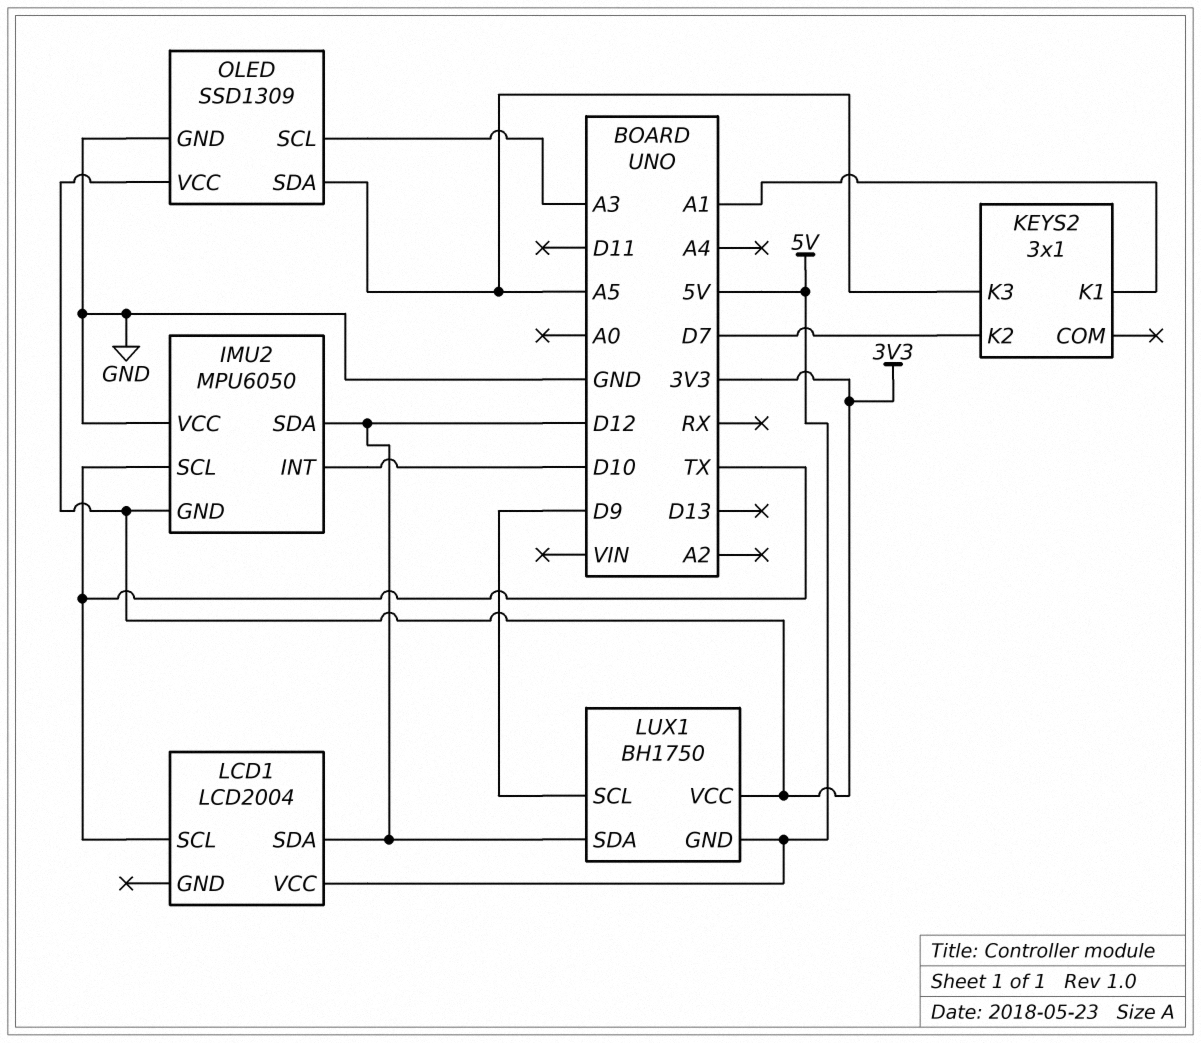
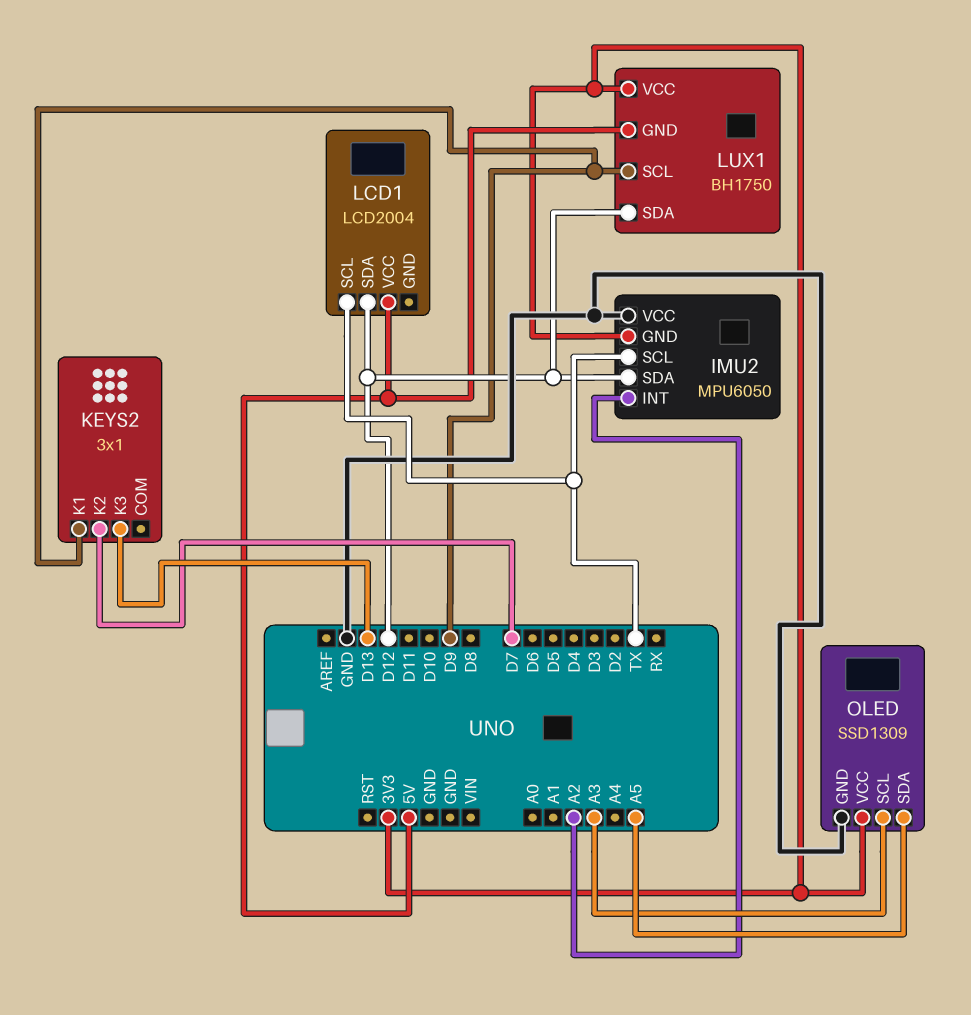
IMU2 pin INT: D10 -> A2
KEYS2 pin K1: A1 -> D9
KEYS2 pin K3: A5 -> D13

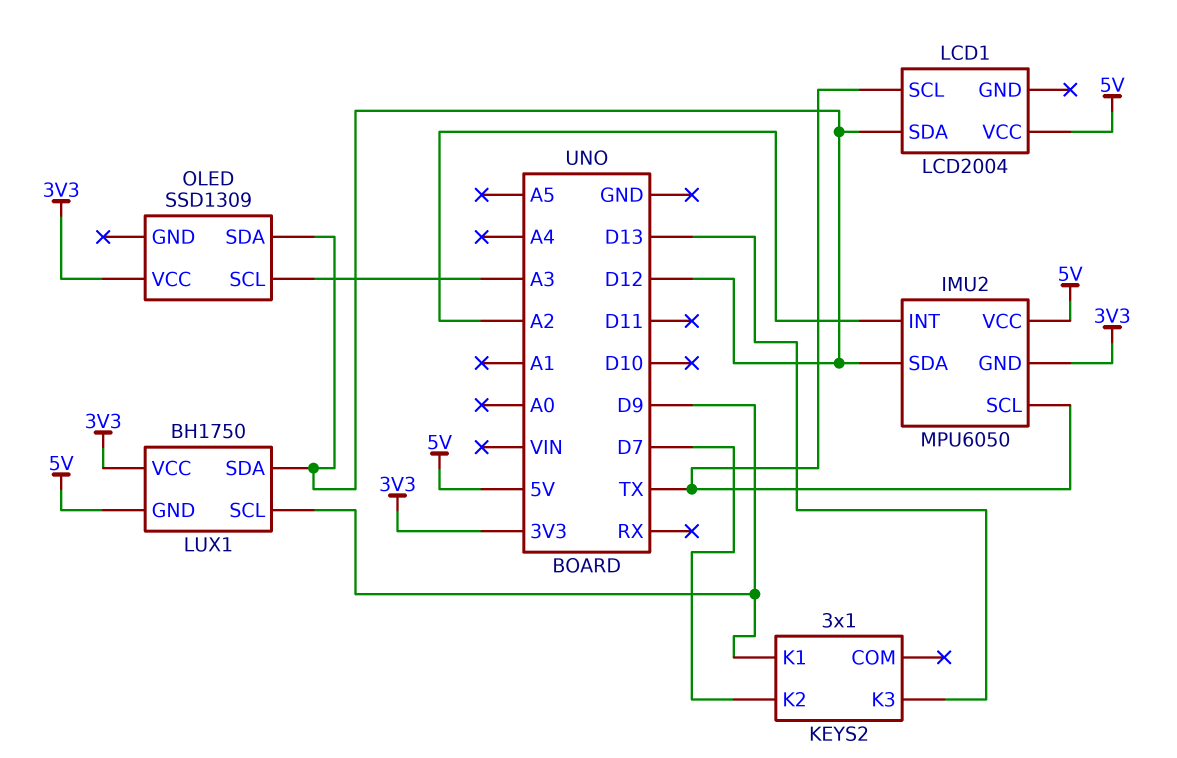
IMU2 pin VCC: GND -> 5V
OLED pin GND: GND -> none
OLED pin SDA: A5 -> D12

